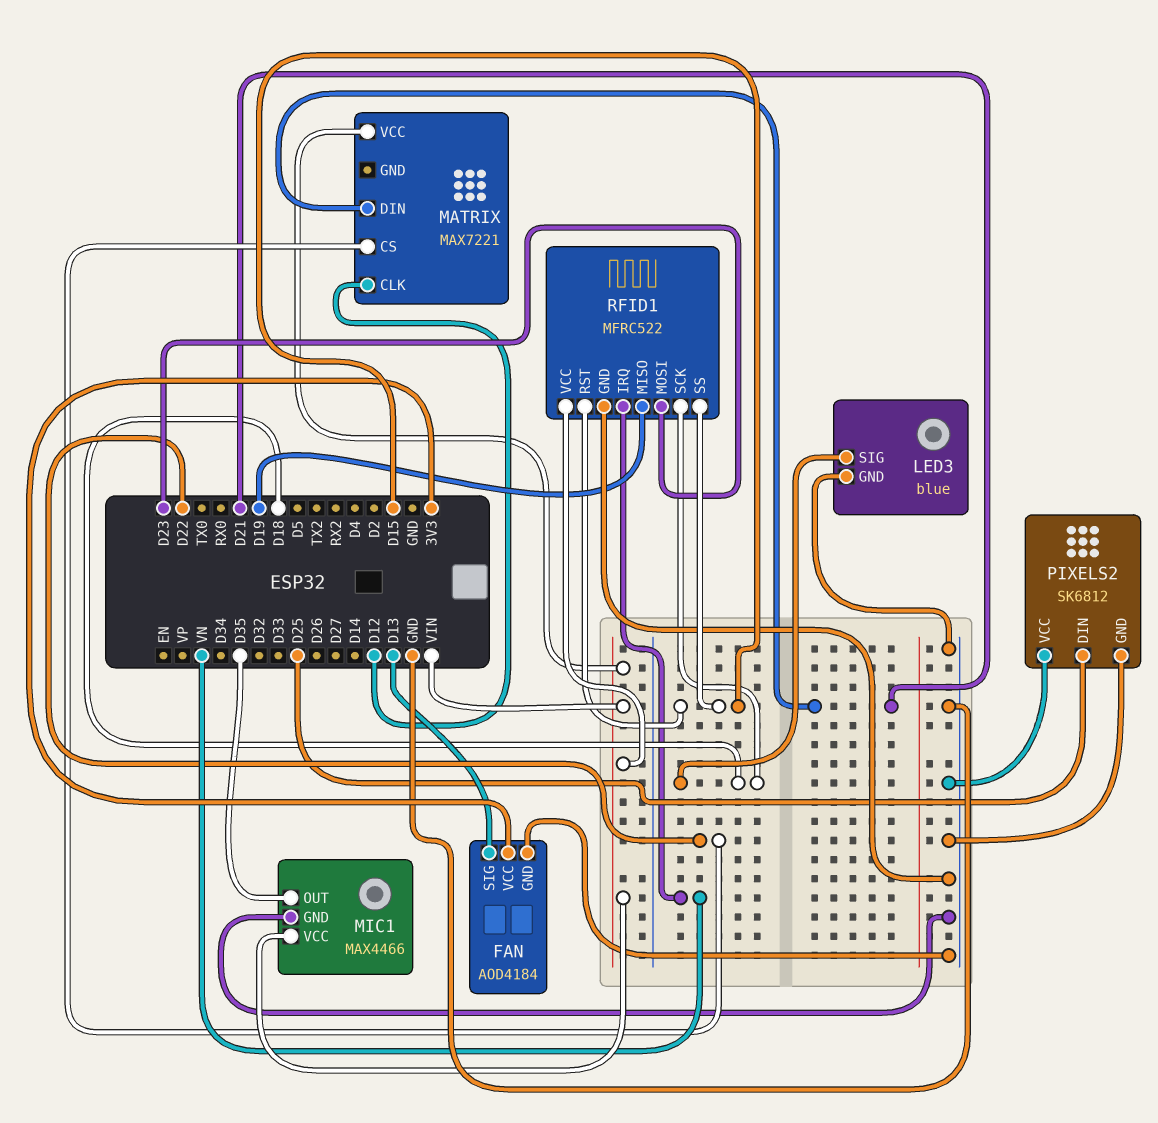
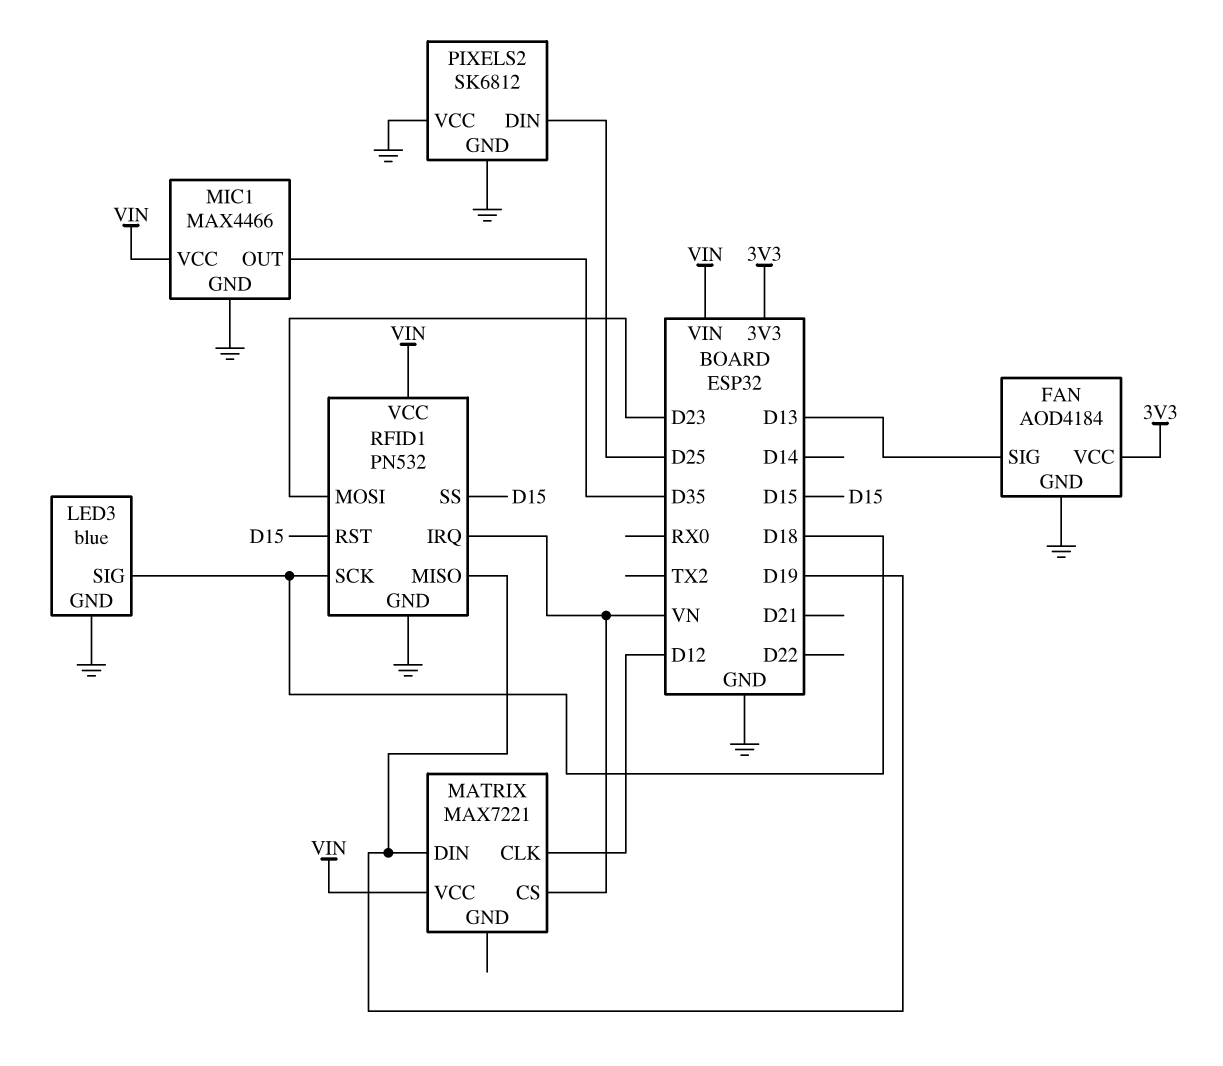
MATRIX pin CS: D22 -> VN
MATRIX pin DIN: D21 -> D19
RFID1: MFRC522 -> PN532

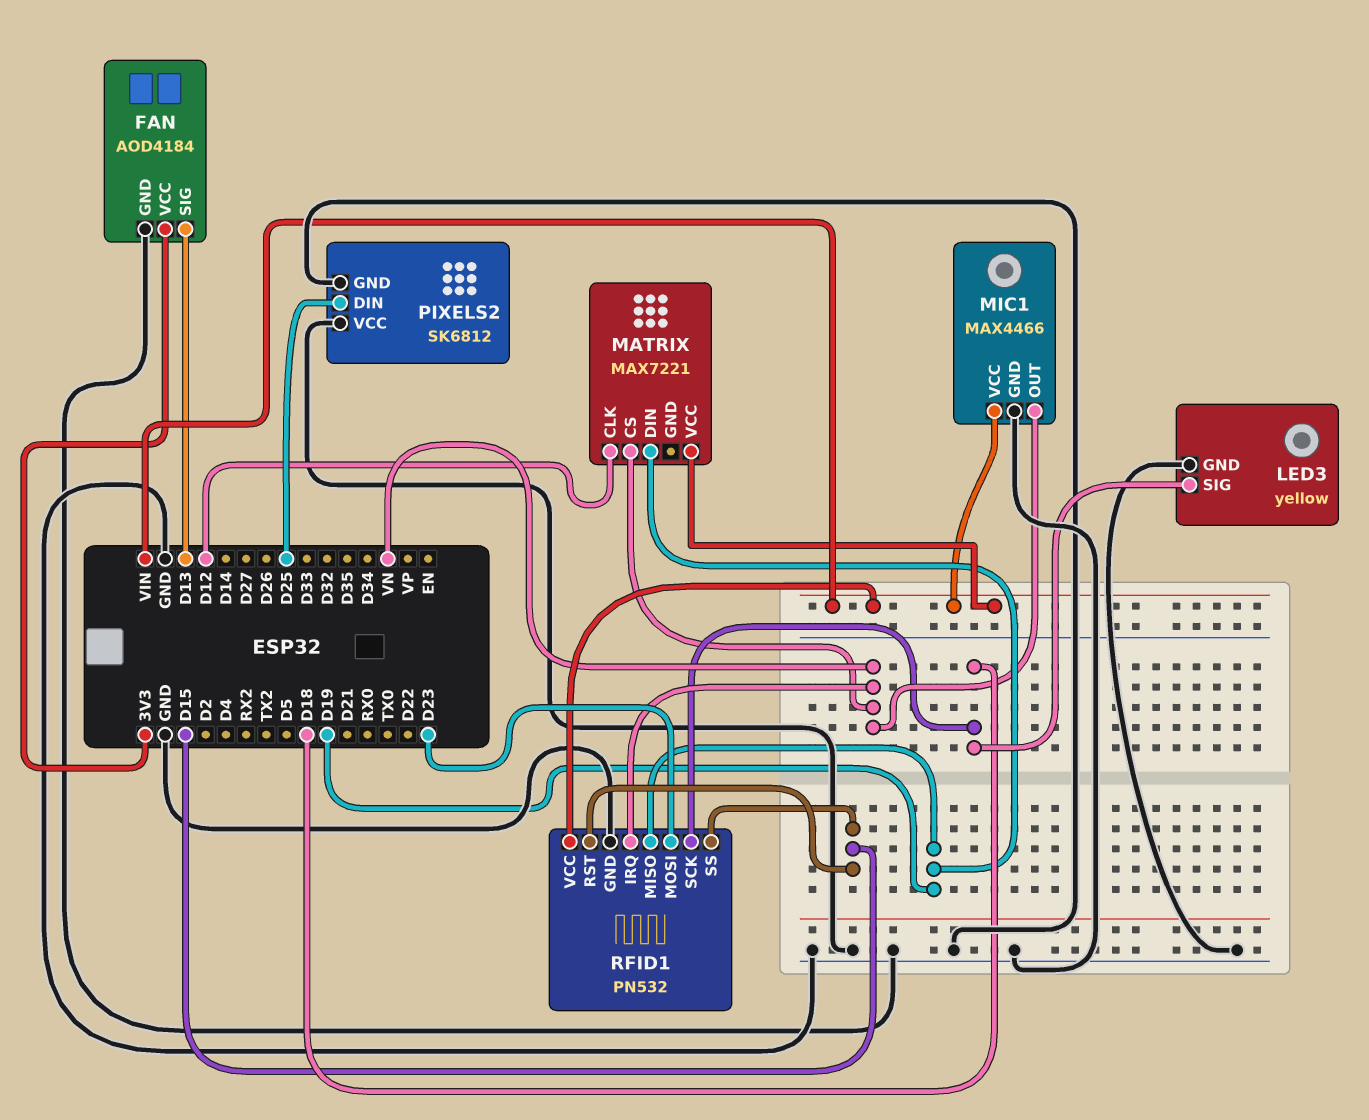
LED3: blue -> yellow
MIC1 pin OUT: D35 -> VN

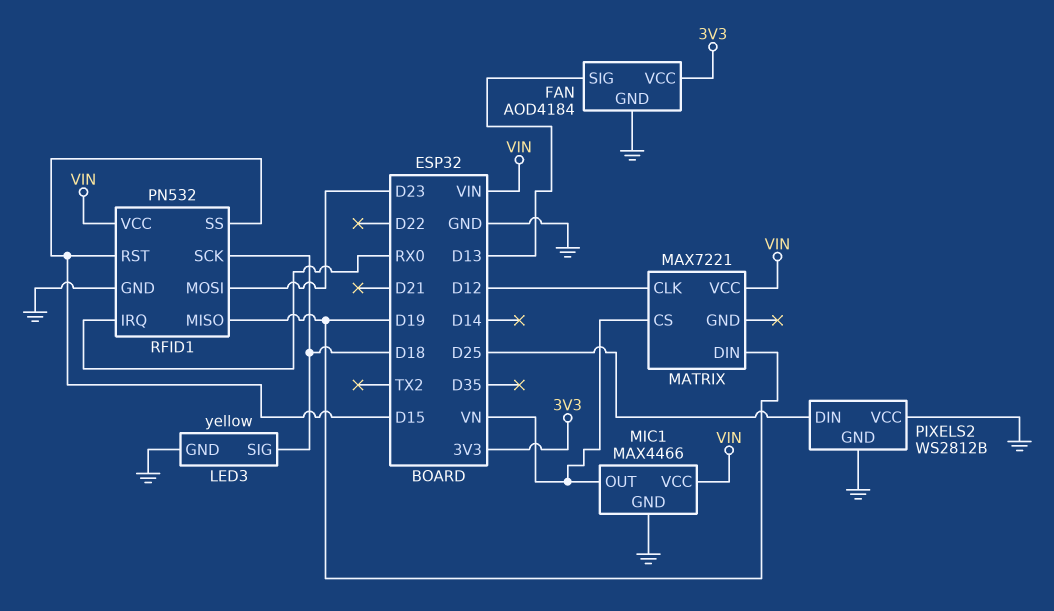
PIXELS2: SK6812 -> WS2812B
RFID1 pin IRQ: VN -> RX0

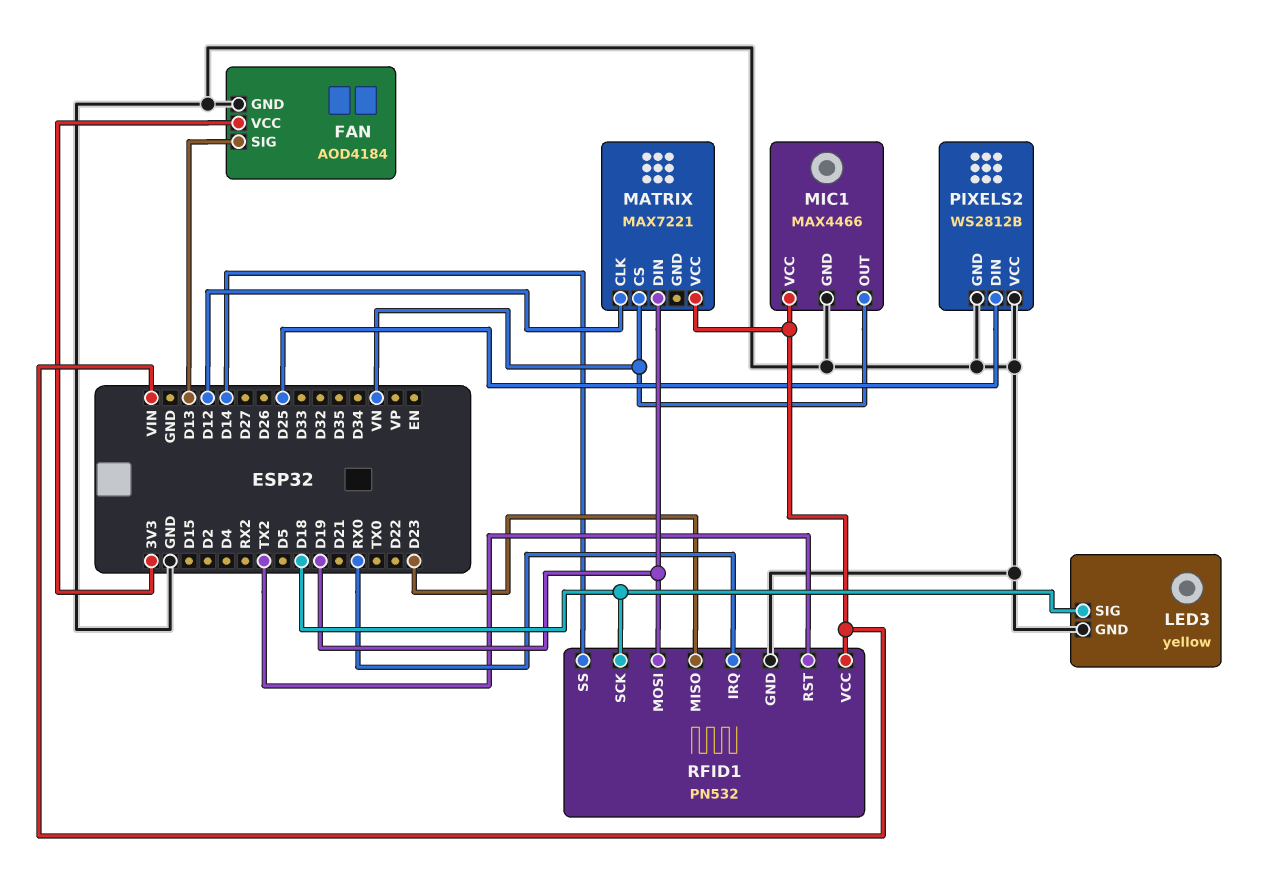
RFID1 pin MISO: D19 -> D23
RFID1 pin MOSI: D23 -> D19
RFID1 pin RST: D15 -> TX2
RFID1 pin SS: D15 -> D14

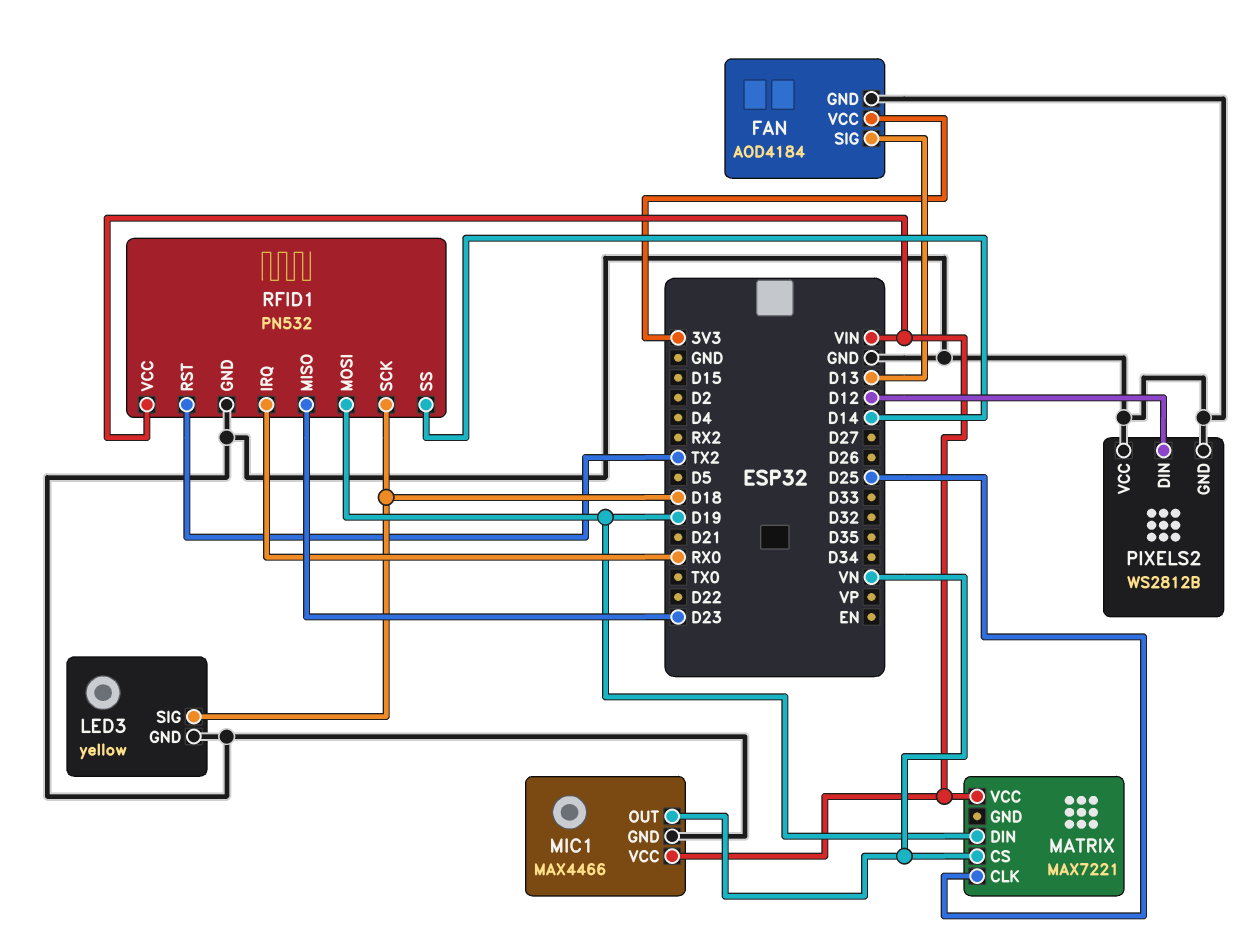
MATRIX pin CLK: D12 -> D25
PIXELS2 pin DIN: D25 -> D12

